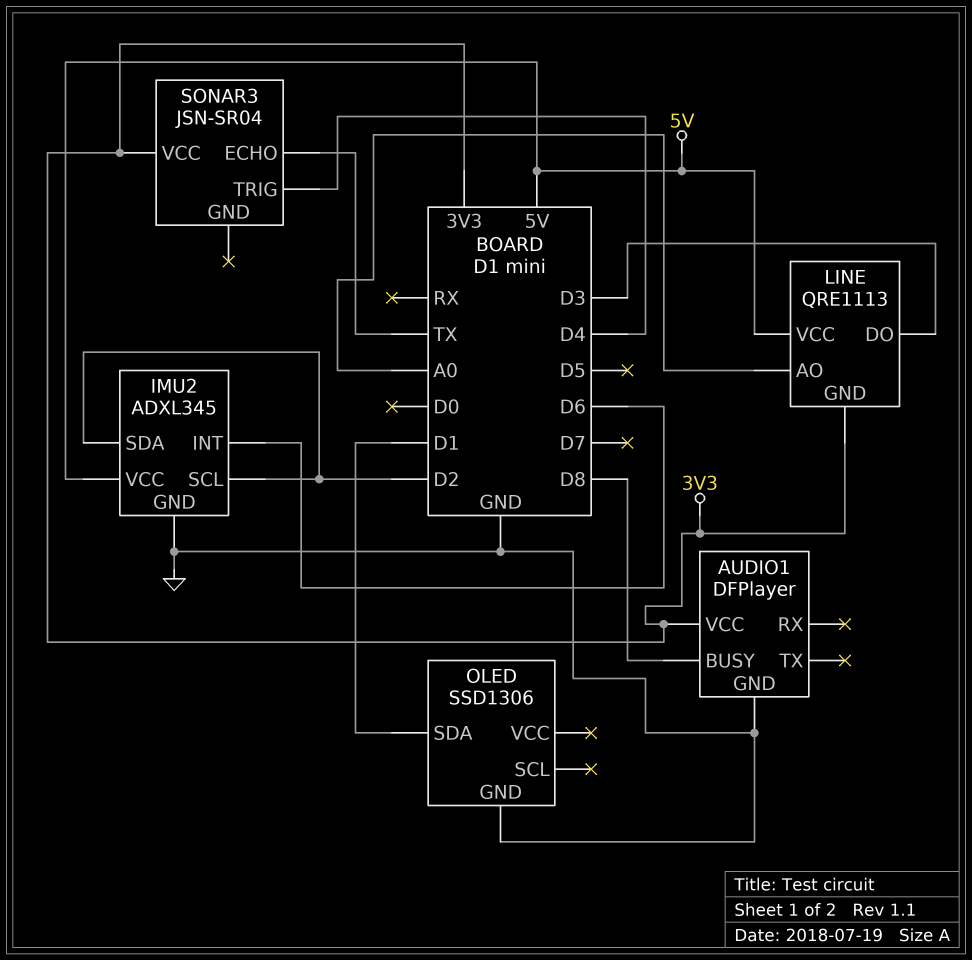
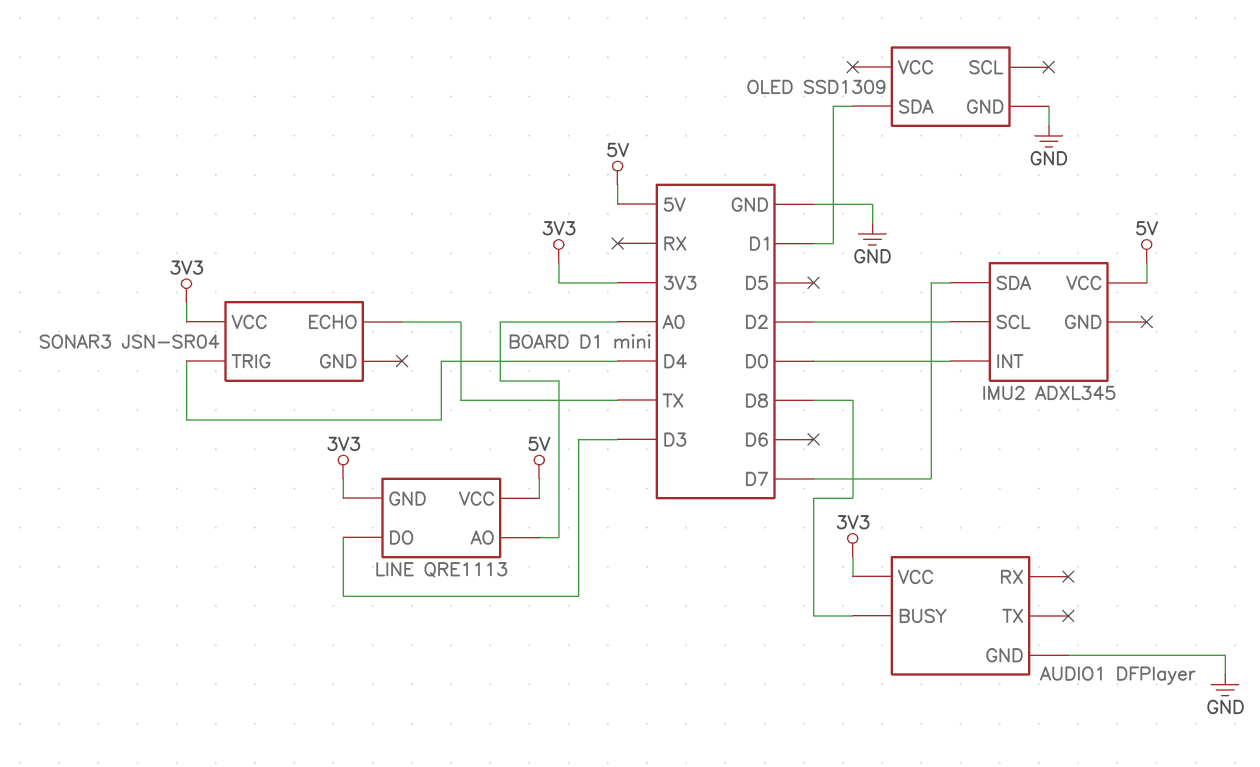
IMU2 pin GND: GND -> none
IMU2 pin INT: D6 -> D0
IMU2 pin SDA: D2 -> D7
OLED: SSD1306 -> SSD1309

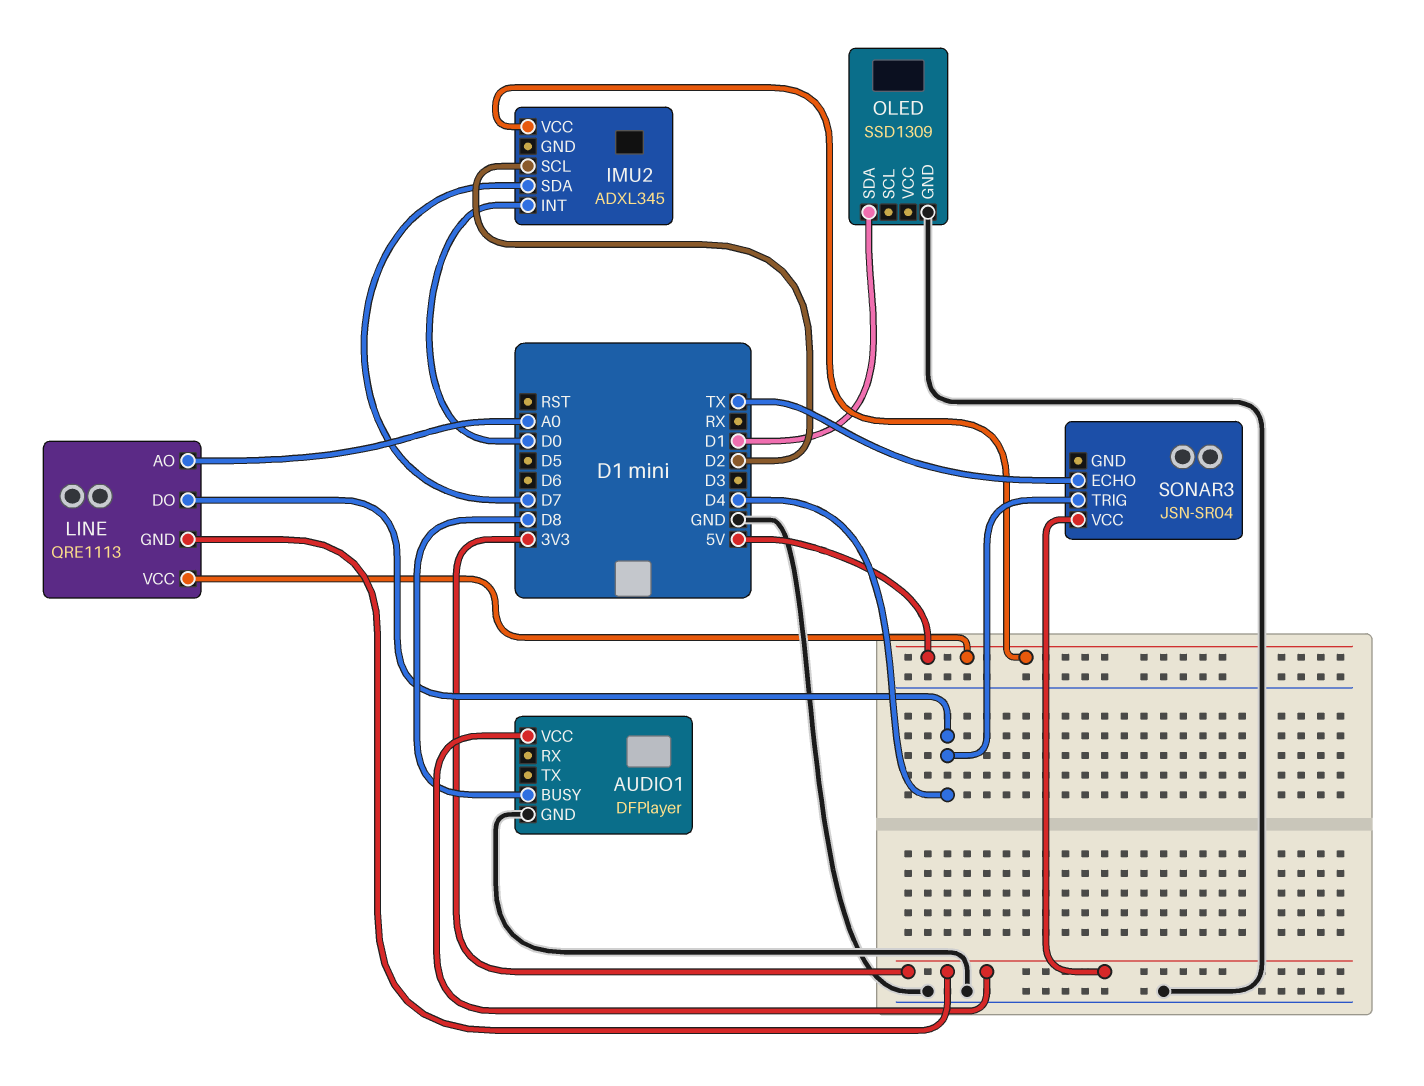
LINE pin DO: D3 -> D4

